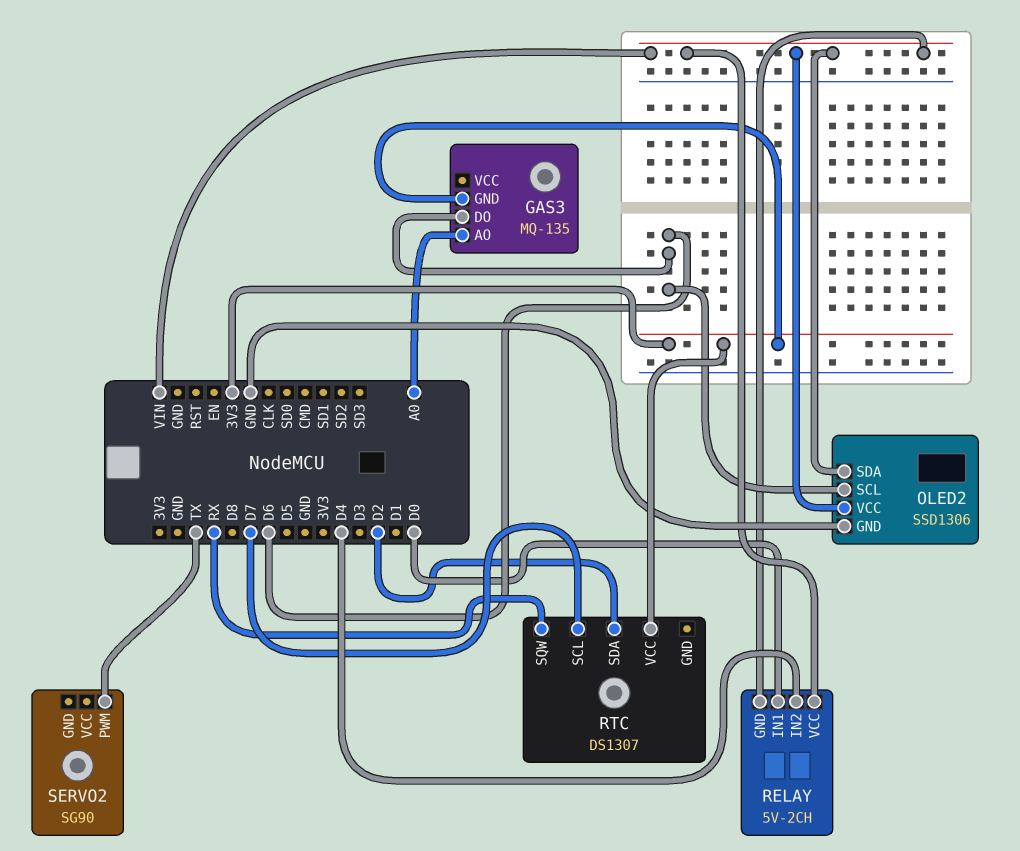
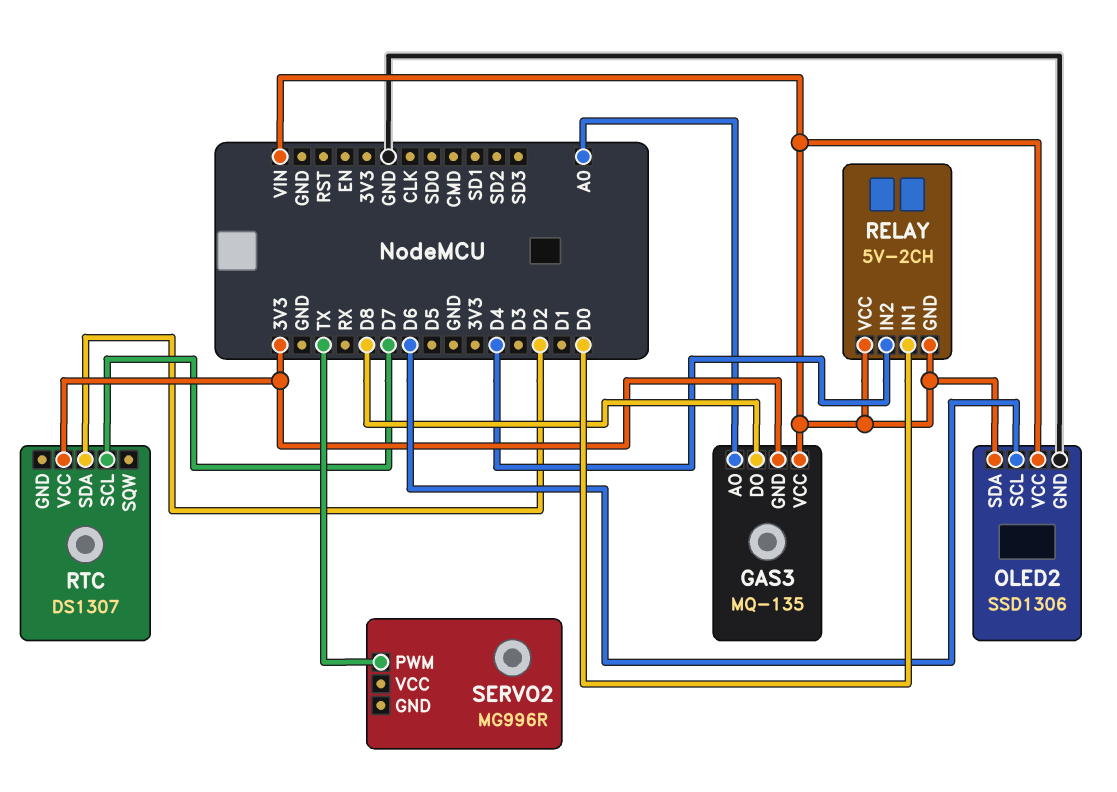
GAS3 pin DO: D6 -> D8
GAS3 pin VCC: none -> VIN
RTC pin SQW: RX -> none
SERVO2: SG90 -> MG996R

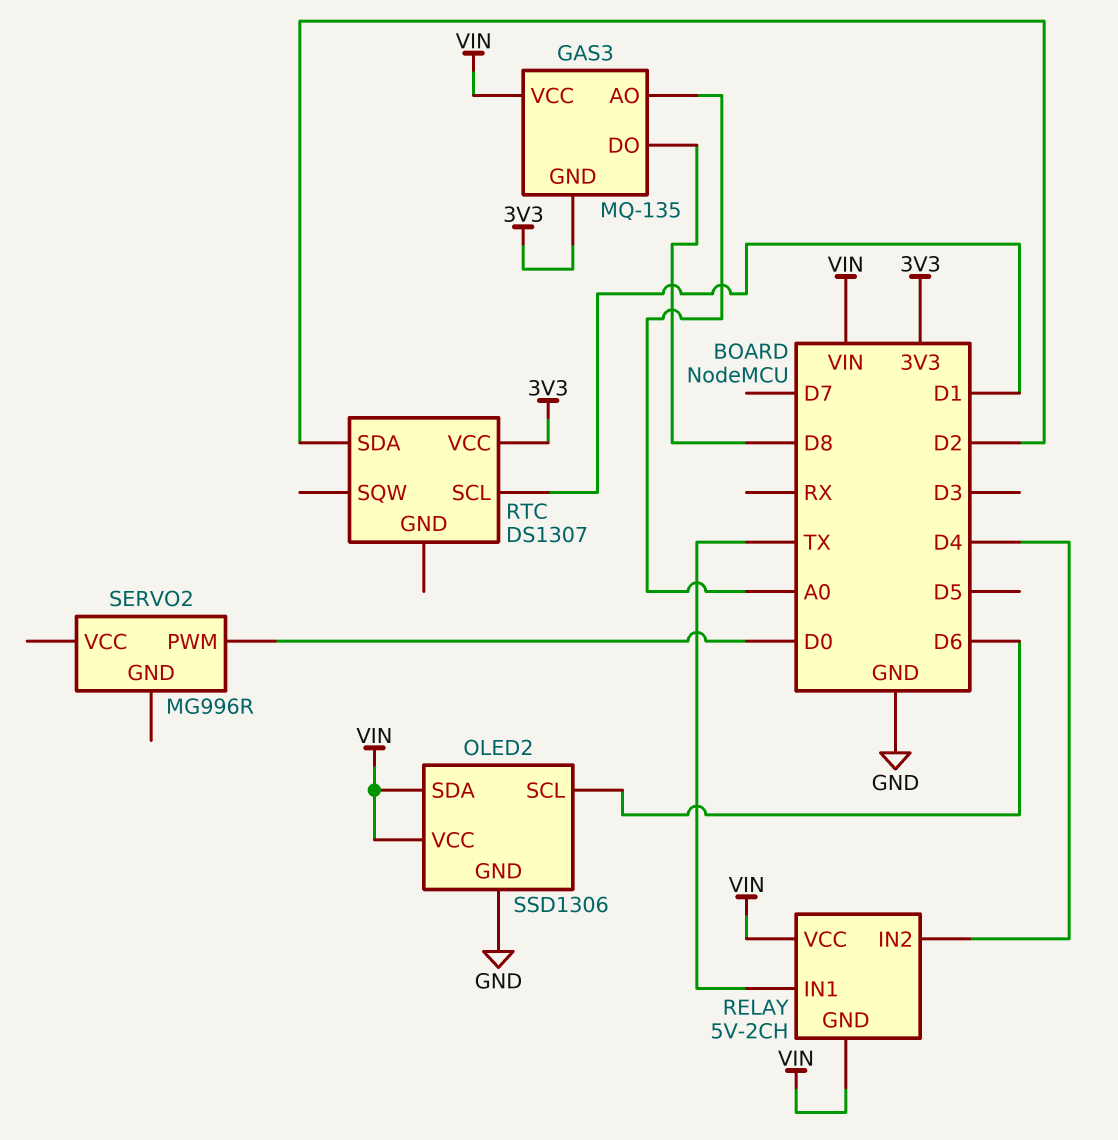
RELAY pin IN1: D0 -> TX
RTC pin SCL: D7 -> D1
SERVO2 pin PWM: TX -> D0

